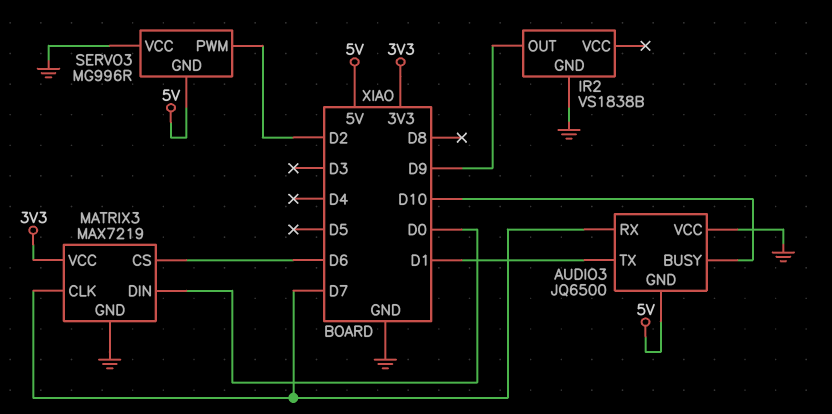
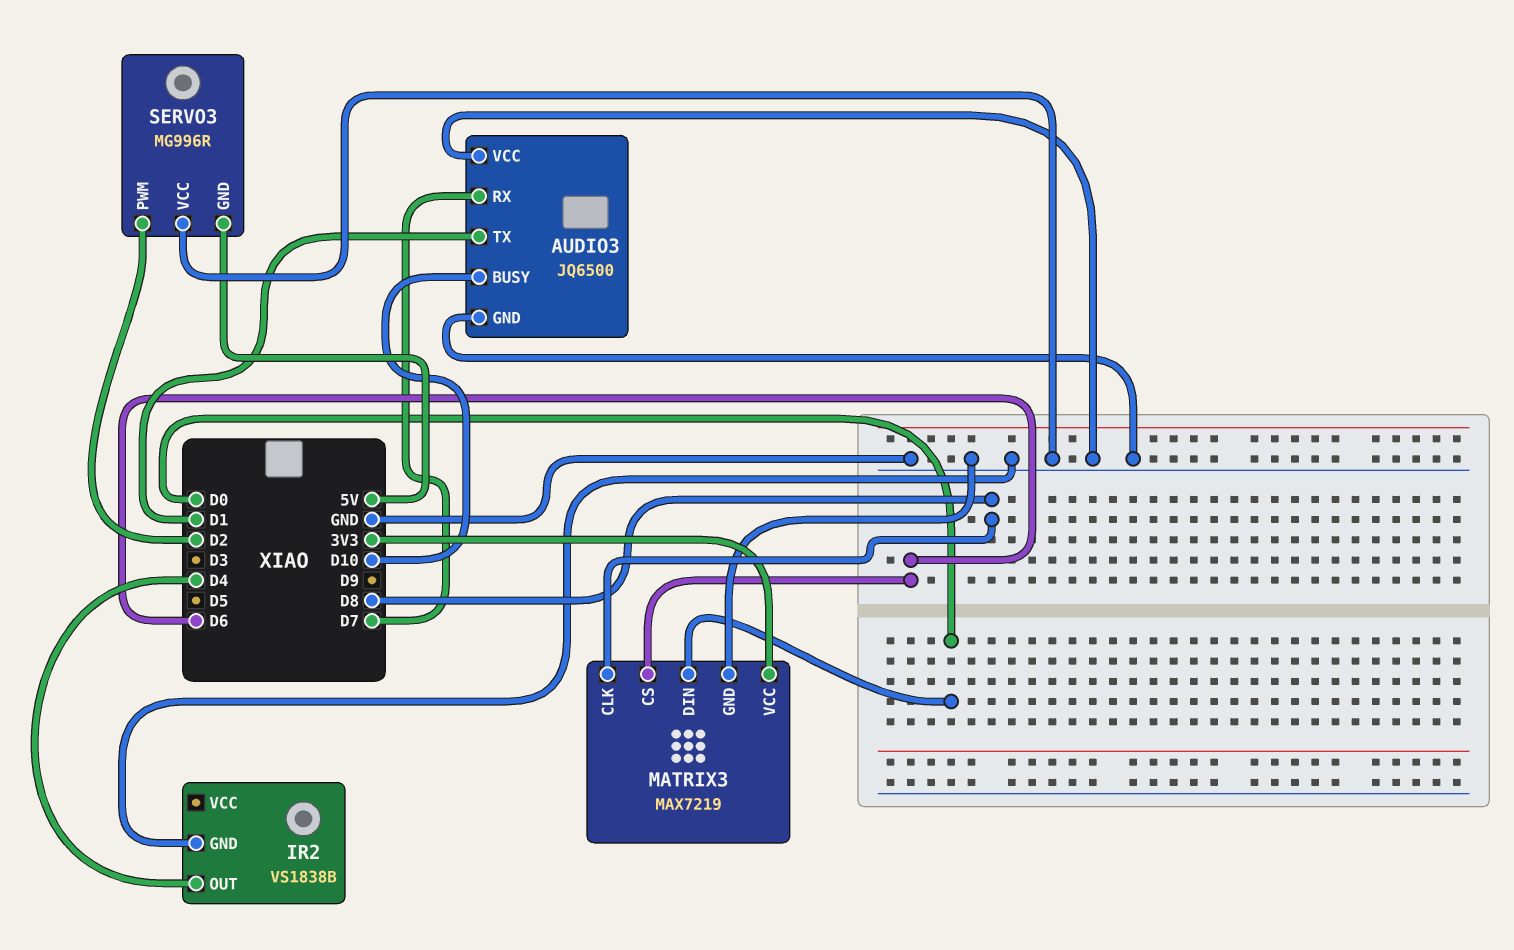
AUDIO3 pin GND: 5V -> GND
IR2 pin OUT: D9 -> D4
MATRIX3 pin CLK: D7 -> D8

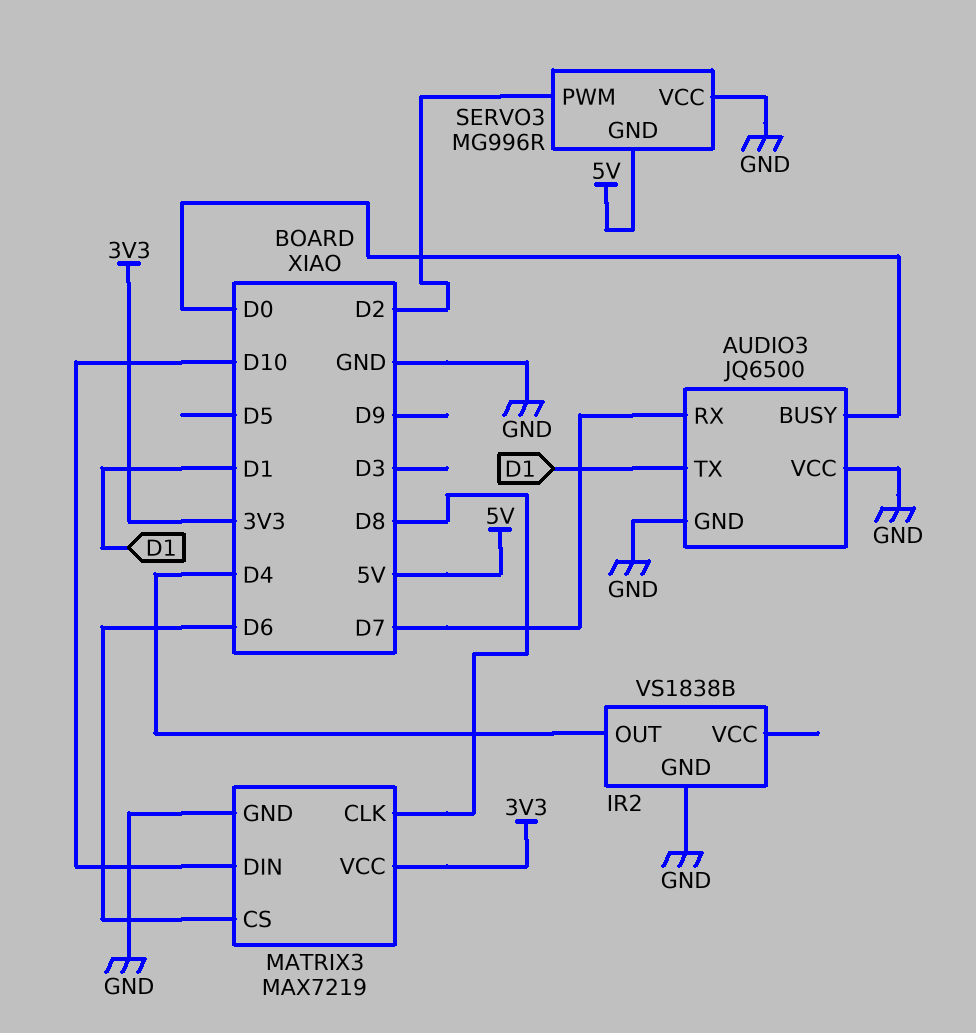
AUDIO3 pin BUSY: D10 -> D0
MATRIX3 pin DIN: D0 -> D10

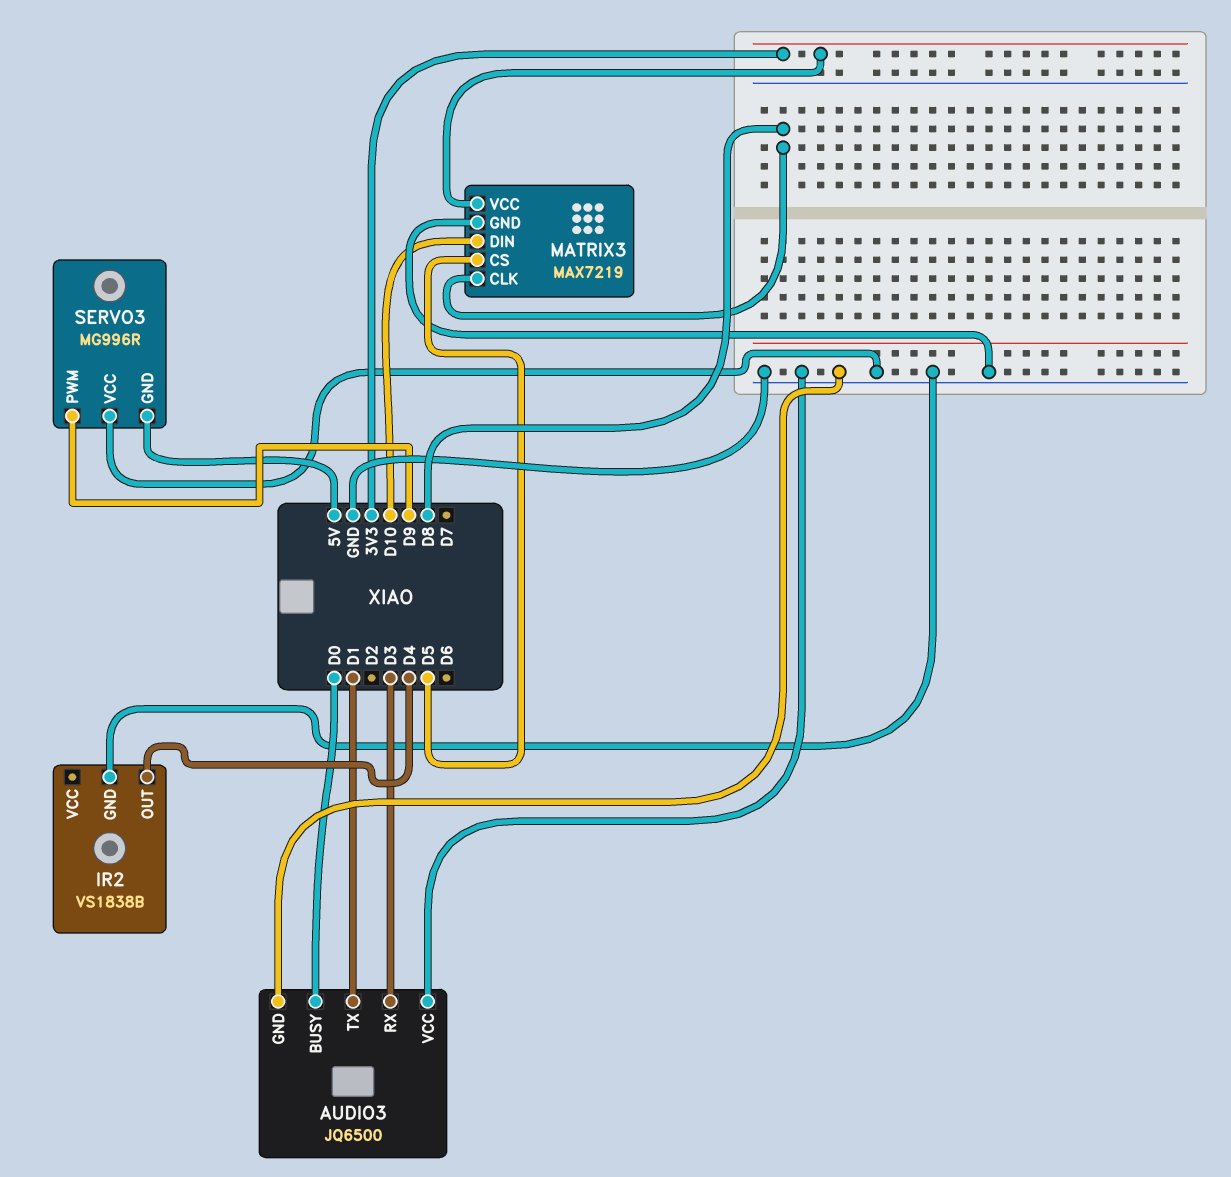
AUDIO3 pin RX: D7 -> D3
MATRIX3 pin CS: D6 -> D5
SERVO3 pin PWM: D2 -> D9

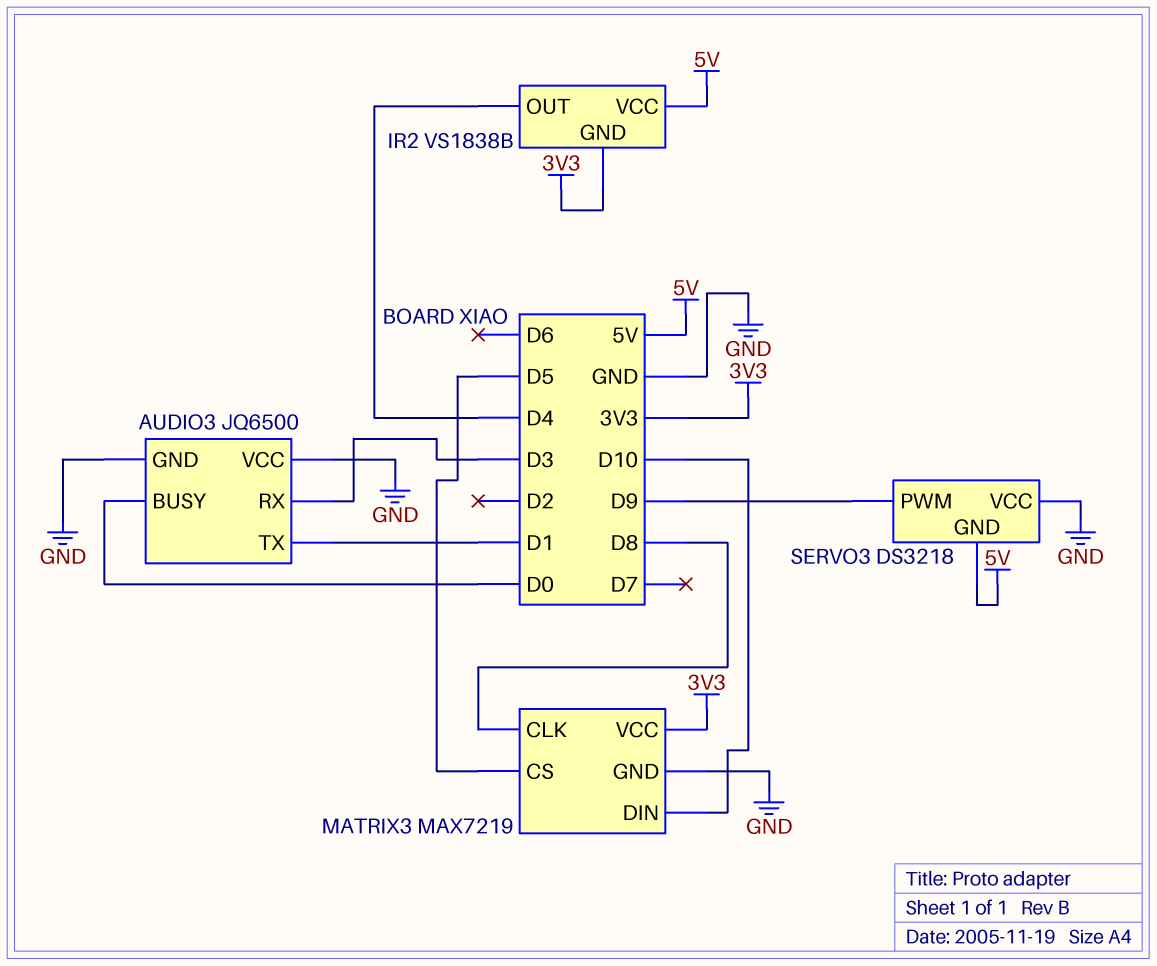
IR2 pin GND: GND -> 3V3
IR2 pin VCC: none -> 5V
SERVO3: MG996R -> DS3218

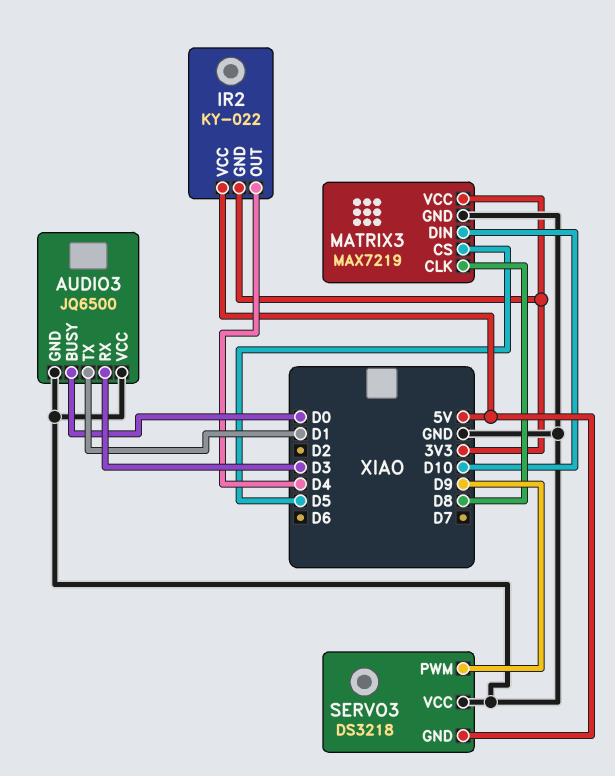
IR2: VS1838B -> KY-022

